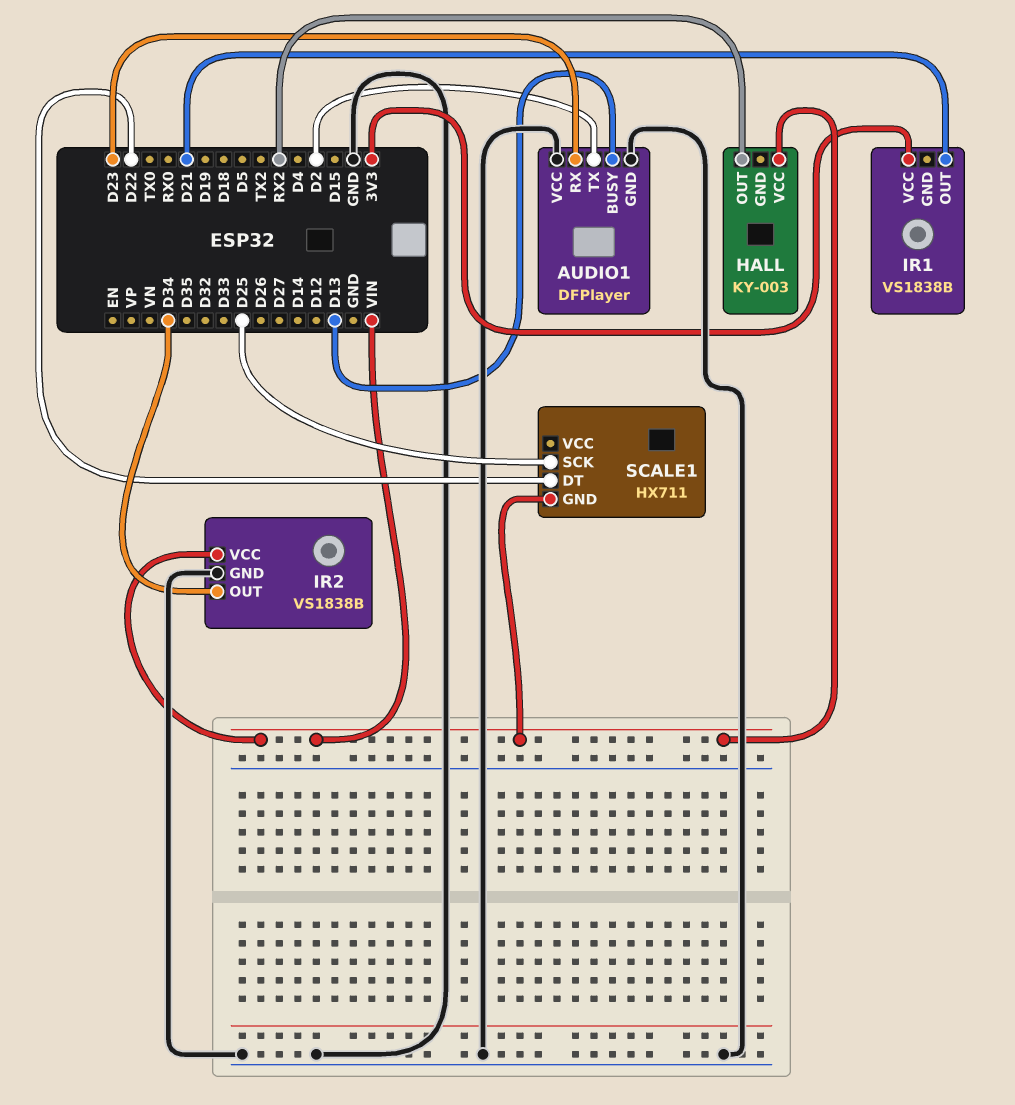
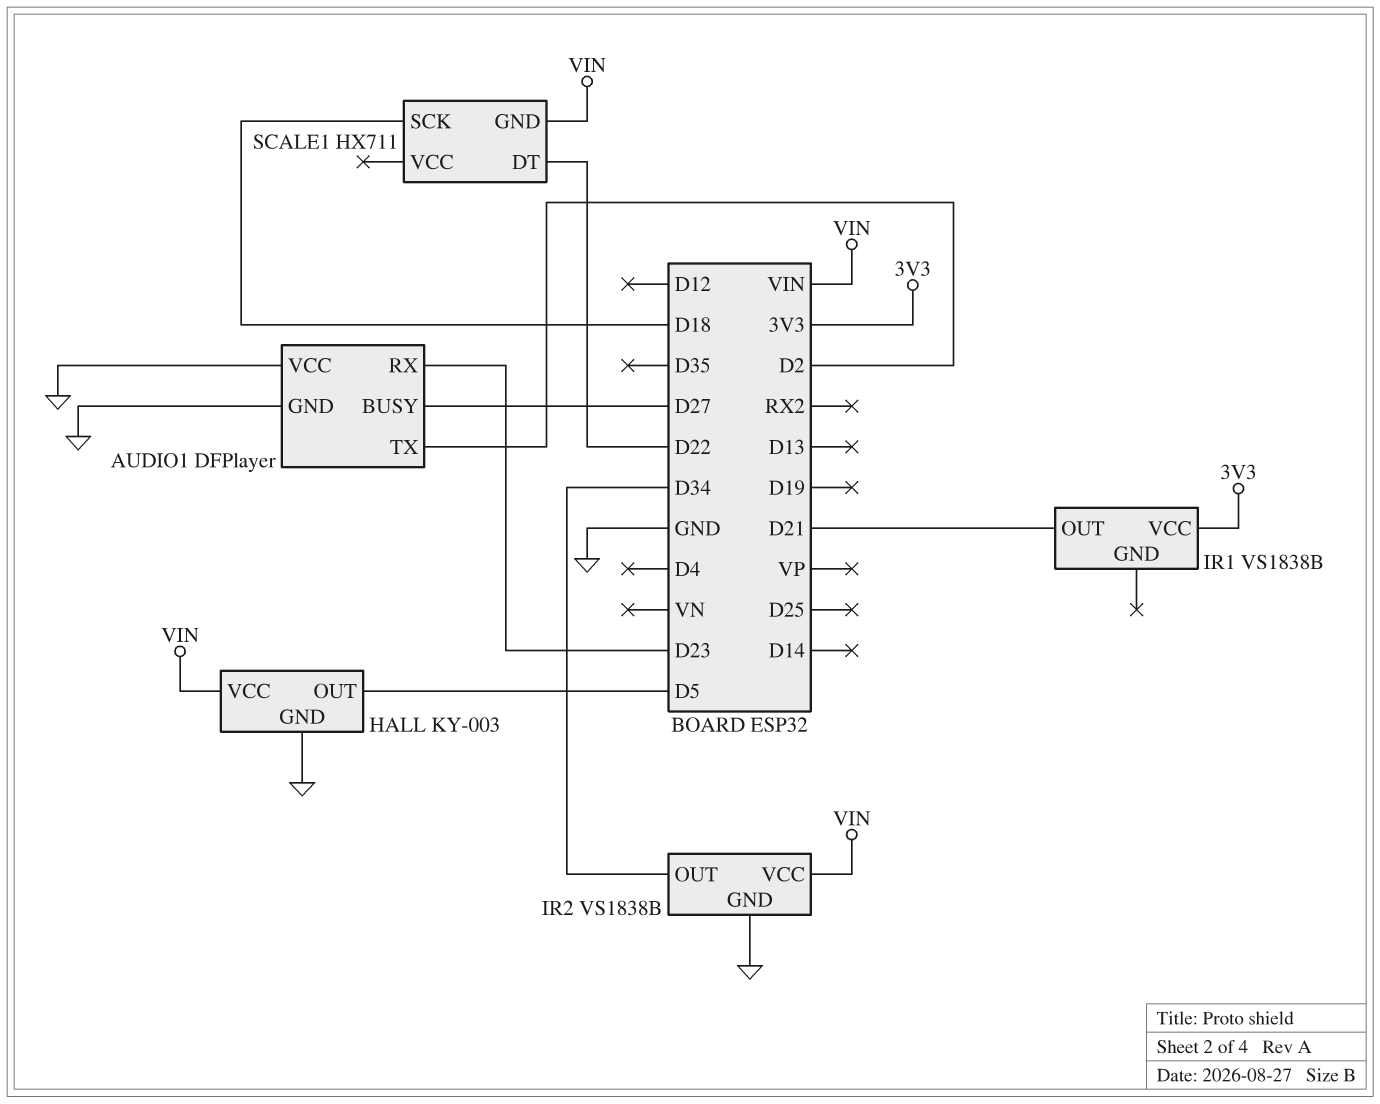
AUDIO1 pin BUSY: D13 -> D27
HALL pin GND: none -> GND
HALL pin OUT: RX2 -> D5
SCALE1 pin SCK: D25 -> D18

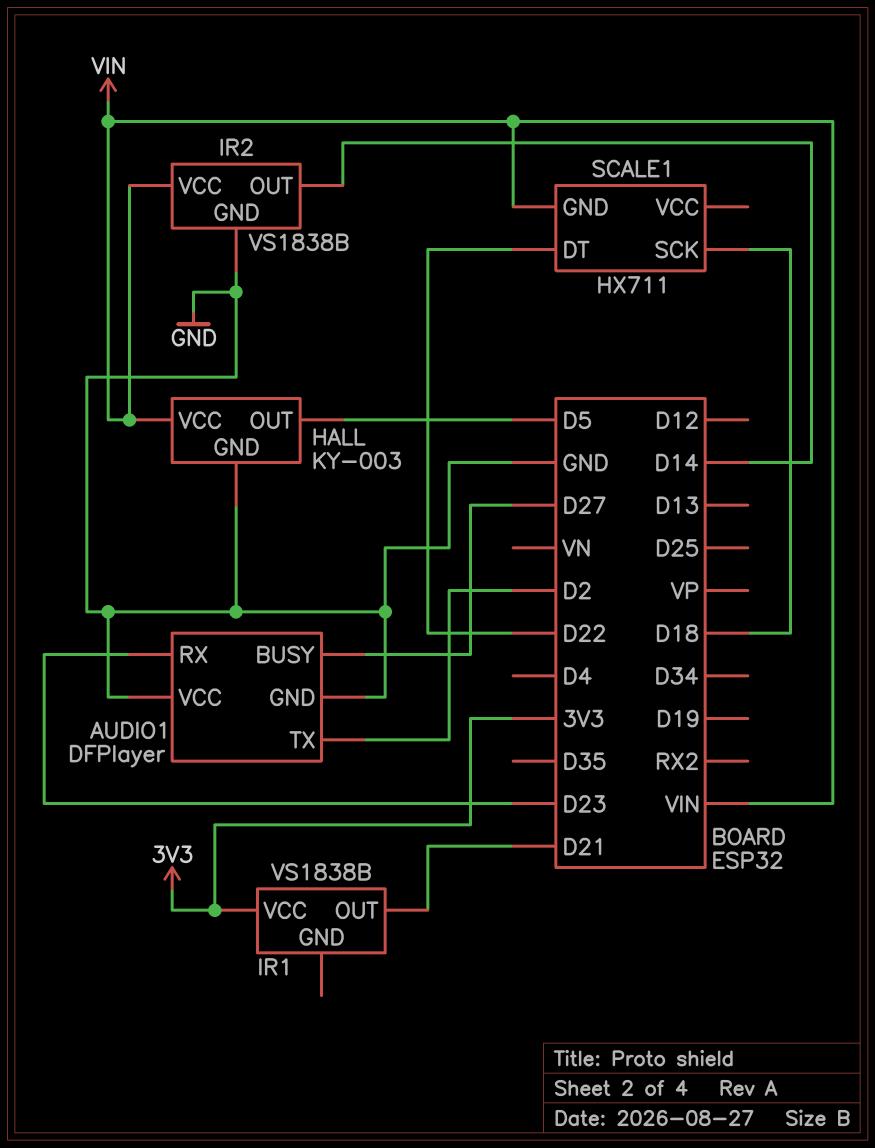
IR2 pin OUT: D34 -> D14

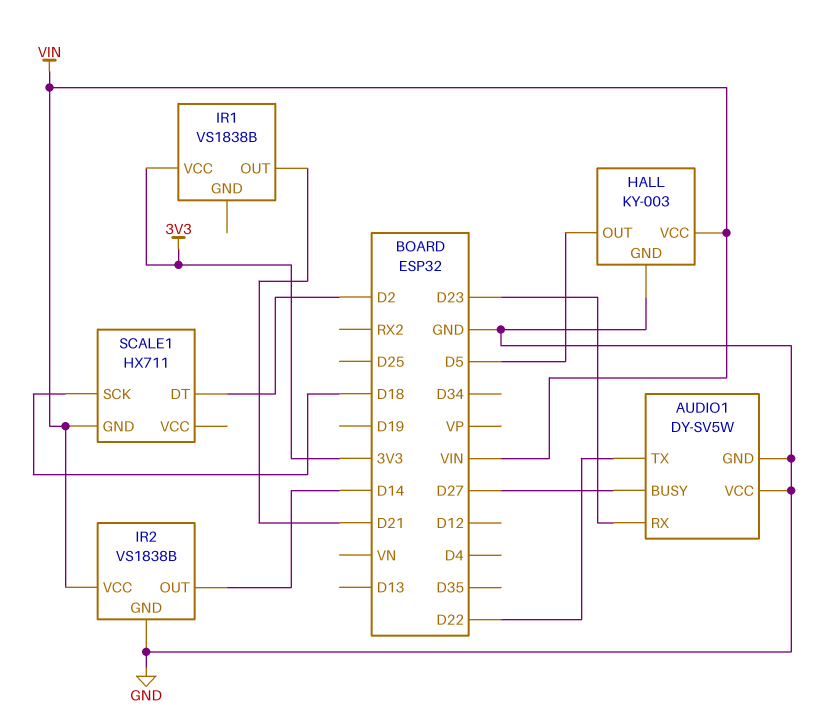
AUDIO1: DFPlayer -> DY-SV5W
AUDIO1 pin TX: D2 -> D22
SCALE1 pin DT: D22 -> D2

